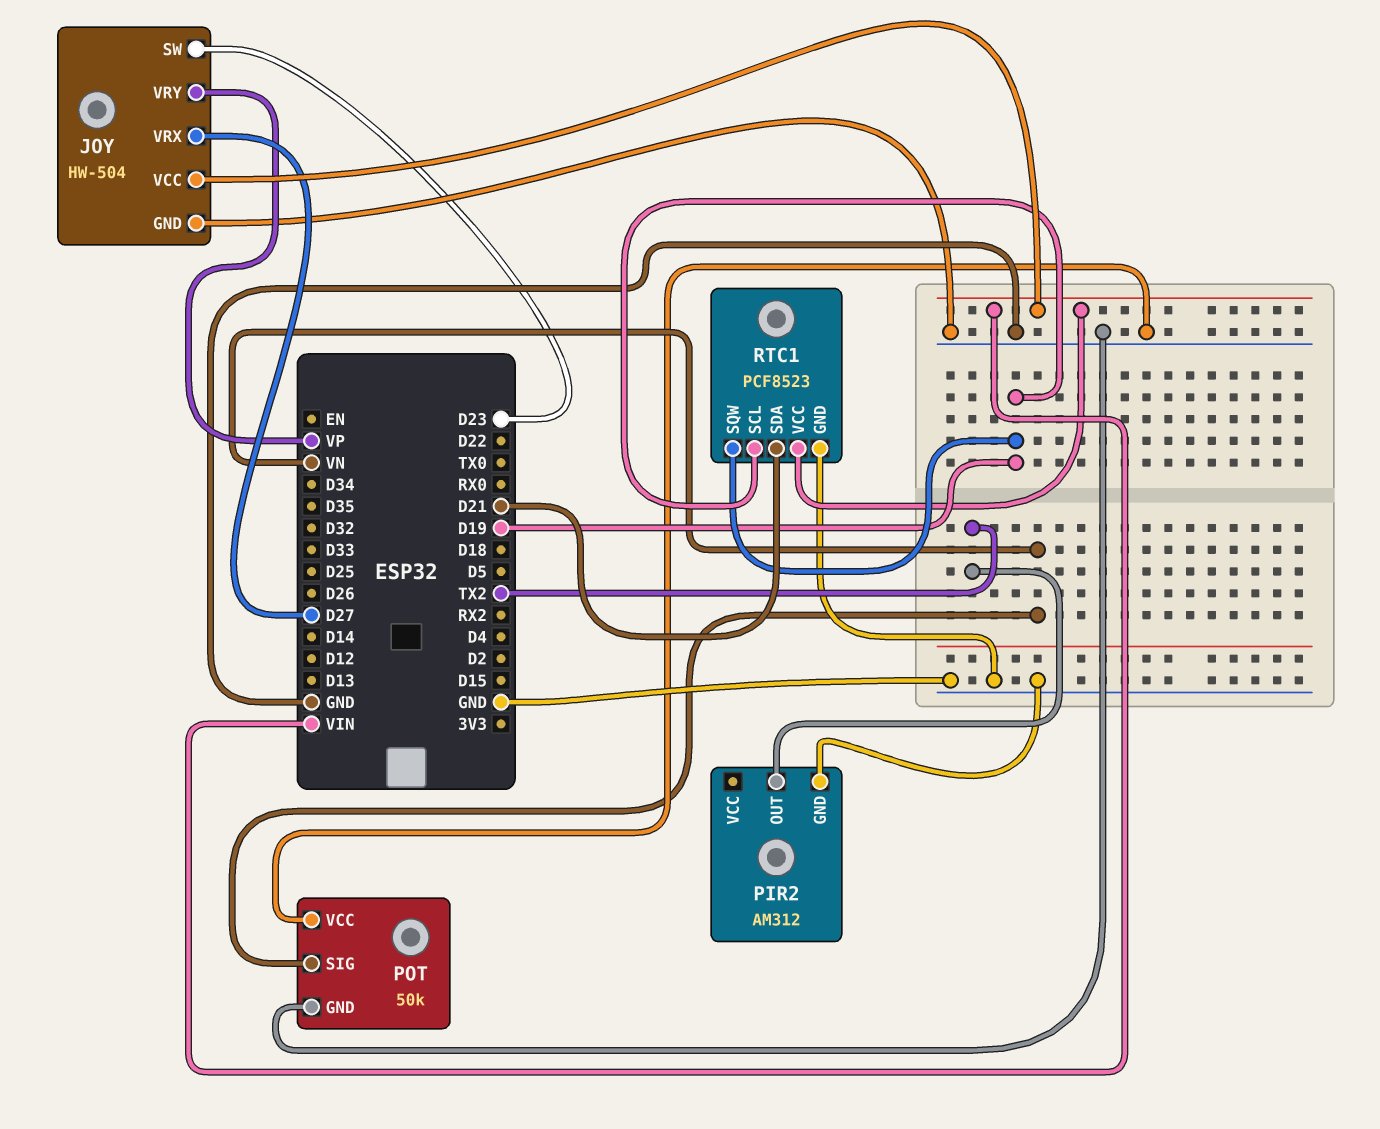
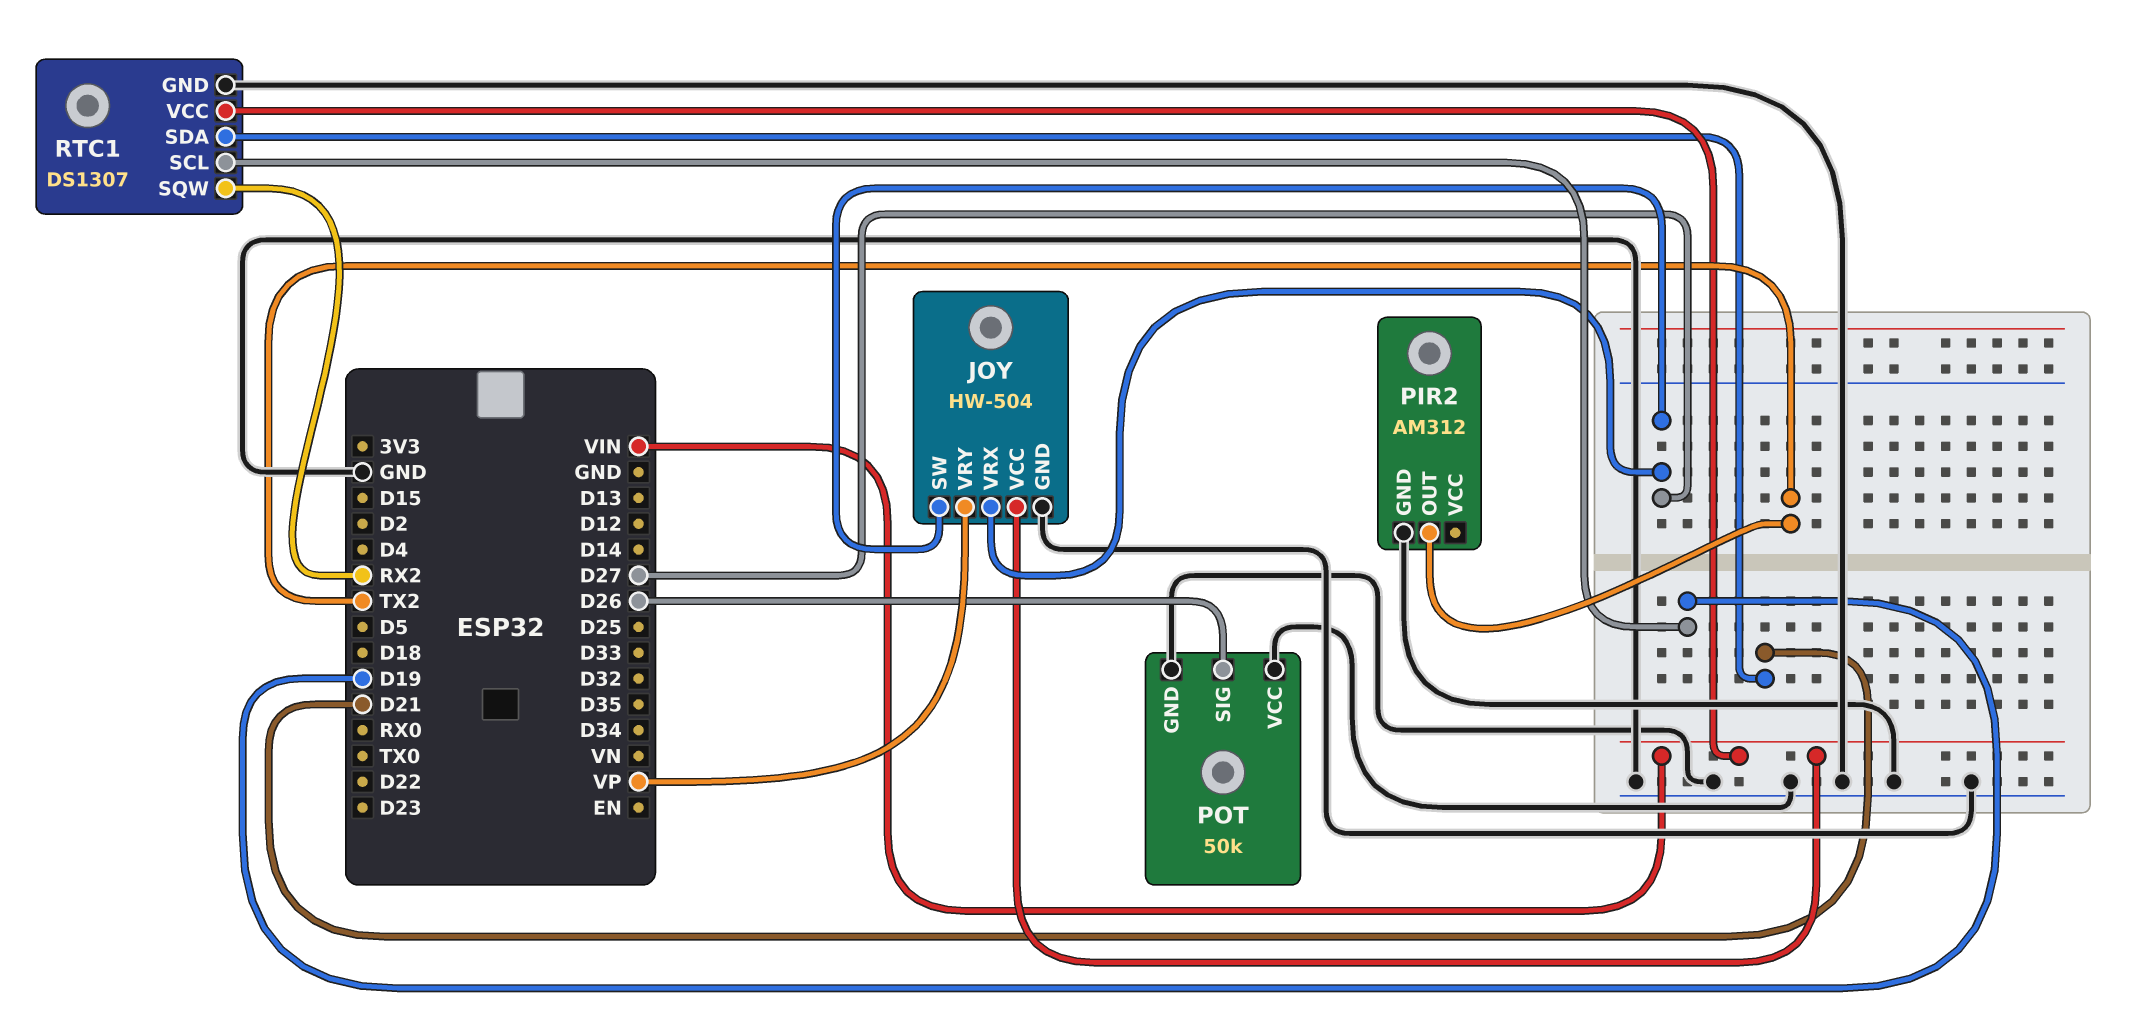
JOY pin SW: D23 -> D27
POT pin SIG: VN -> D26
RTC1: PCF8523 -> DS1307
RTC1 pin SQW: D19 -> RX2

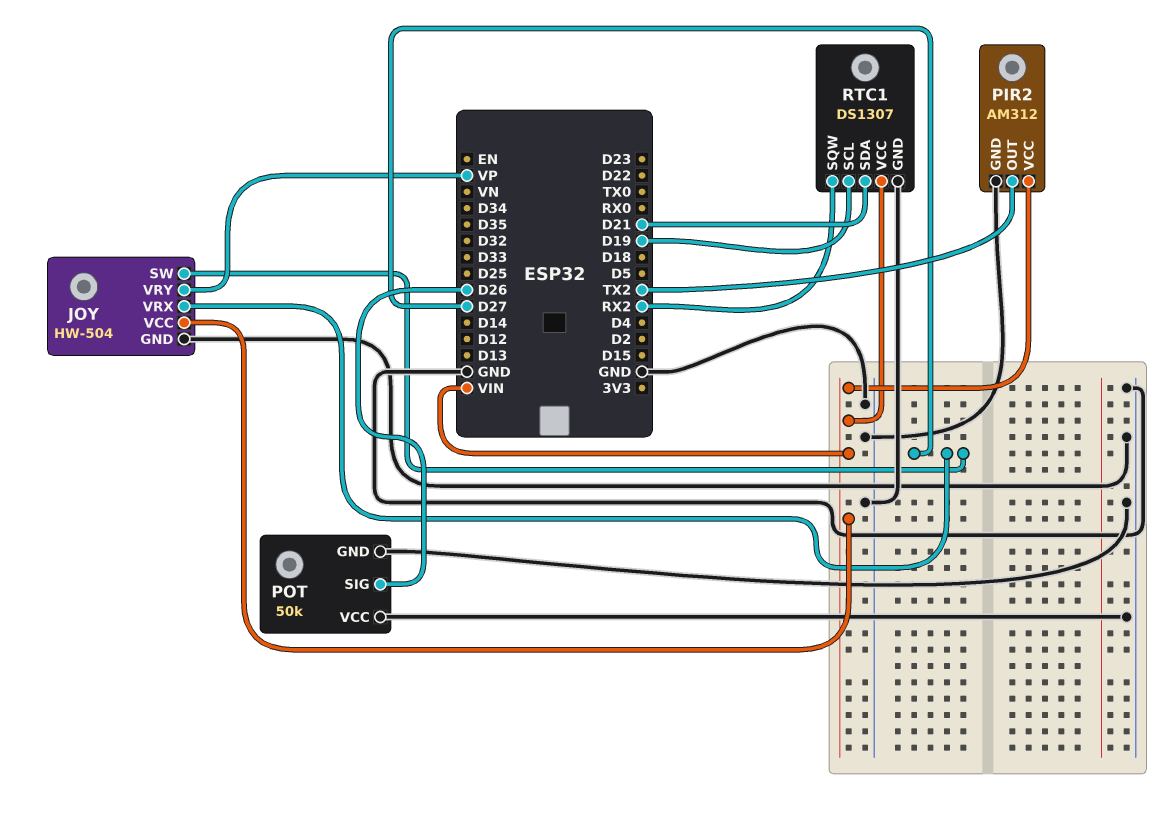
PIR2 pin VCC: none -> VIN

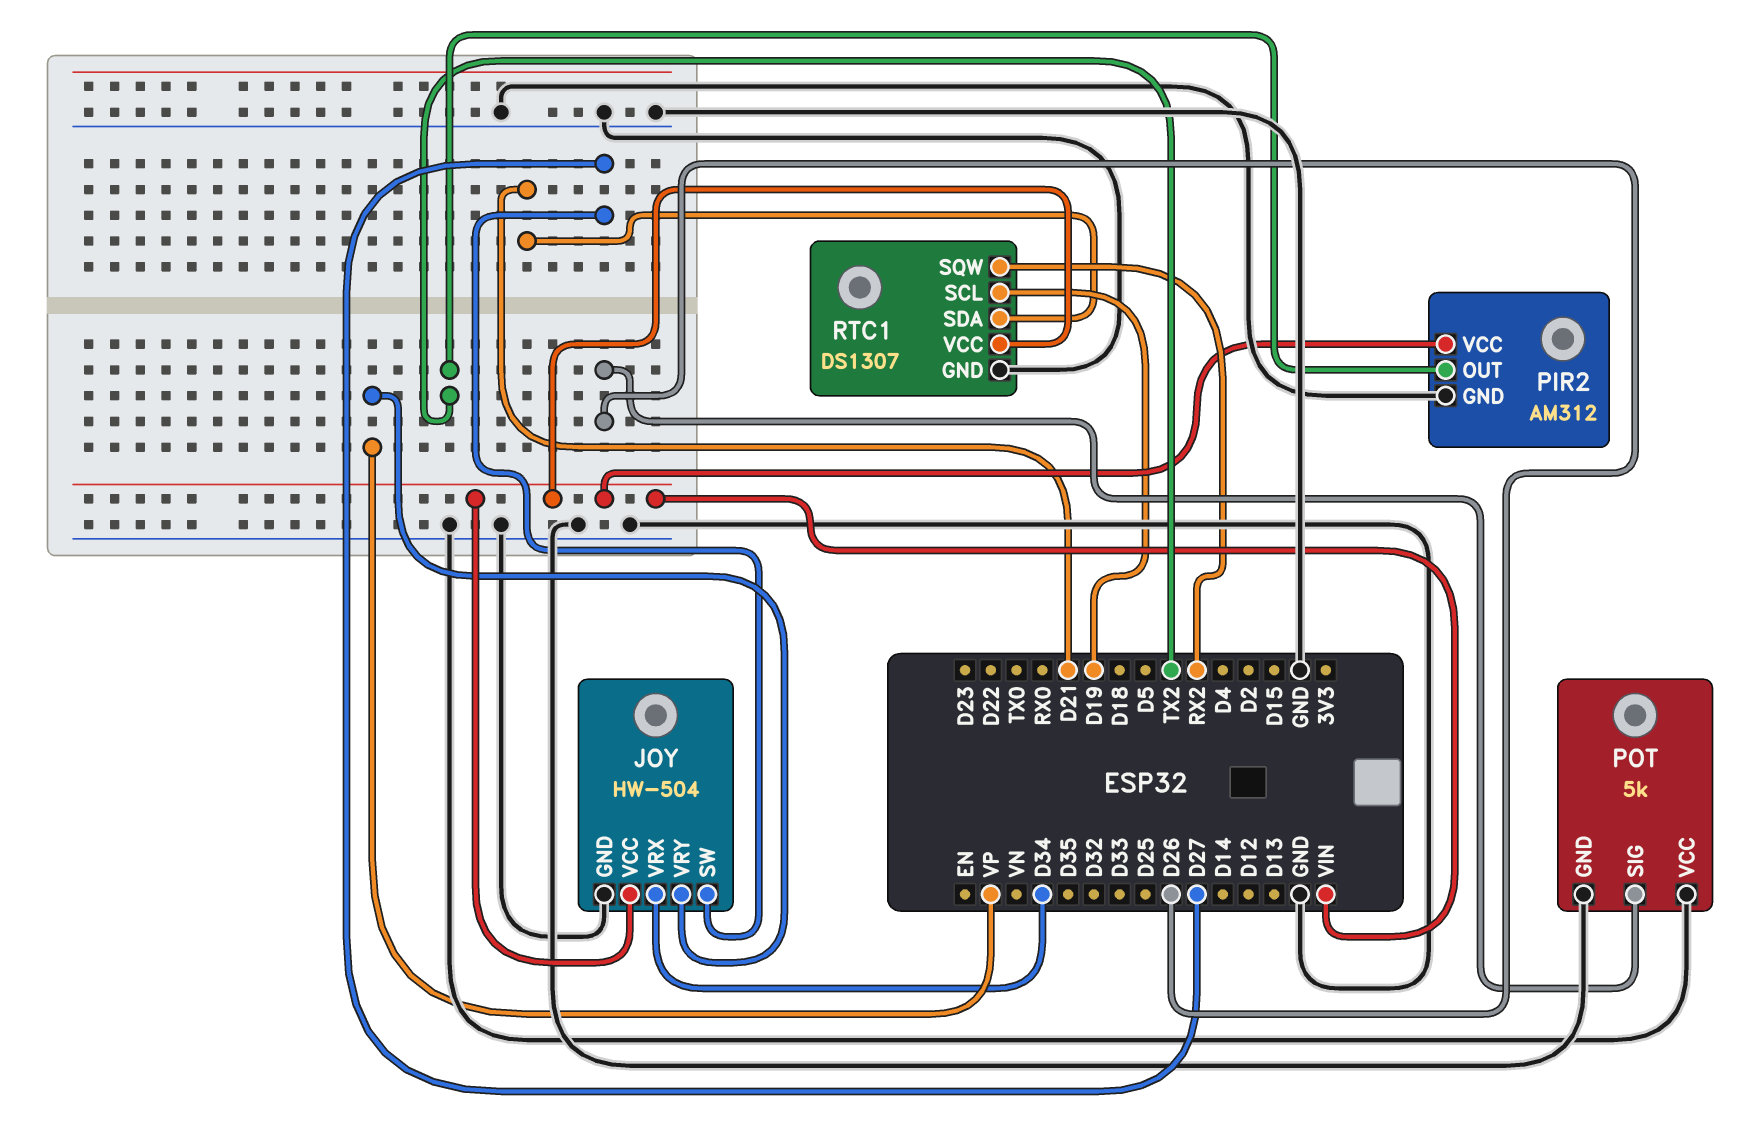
JOY pin VRX: D27 -> D34
POT: 50k -> 5k

